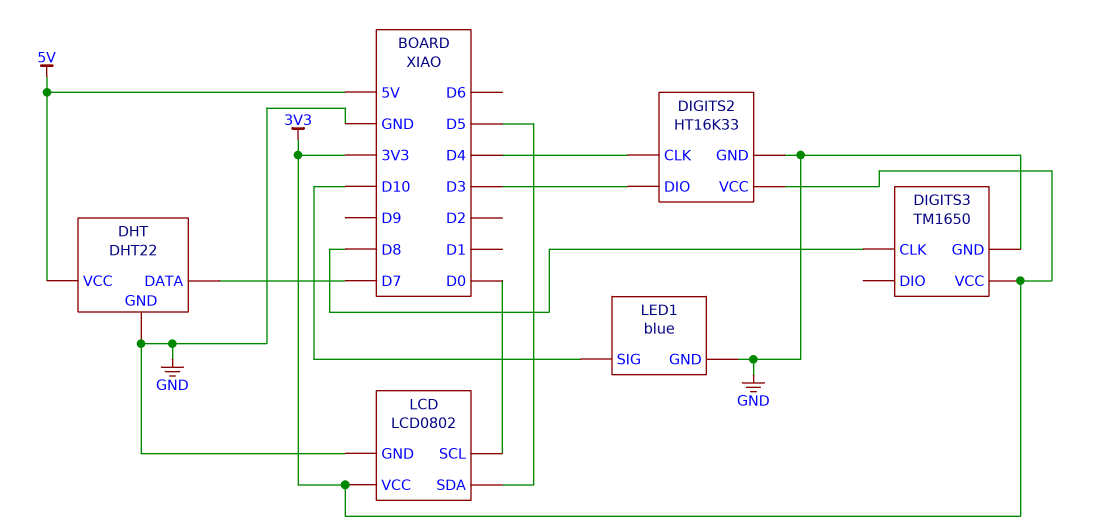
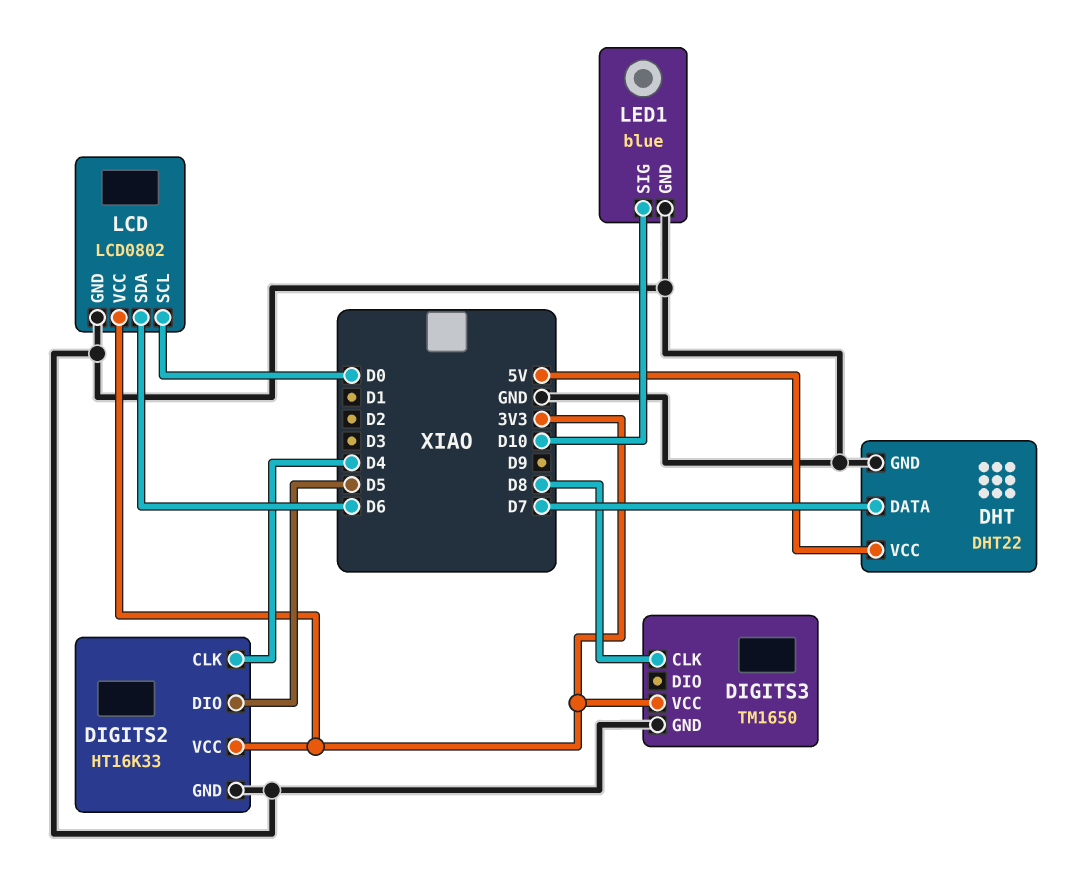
DIGITS2 pin DIO: D3 -> D5
LCD pin SDA: D5 -> D6

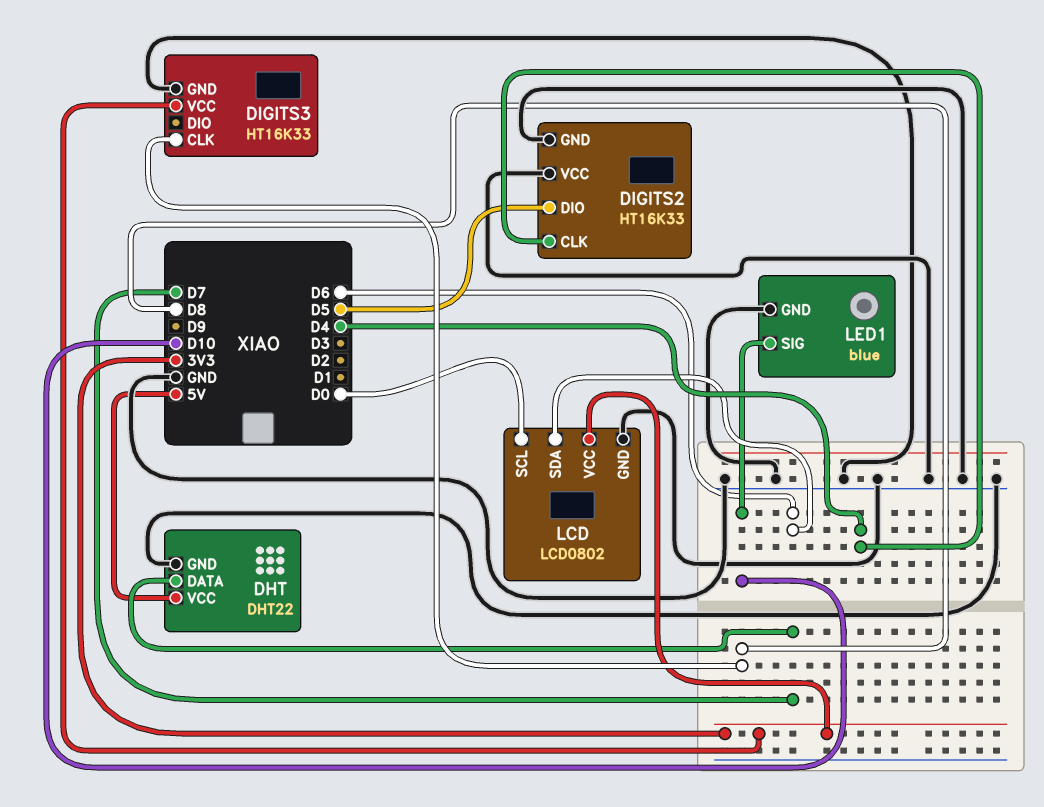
DIGITS2 pin VCC: 3V3 -> GND
DIGITS3: TM1650 -> HT16K33

